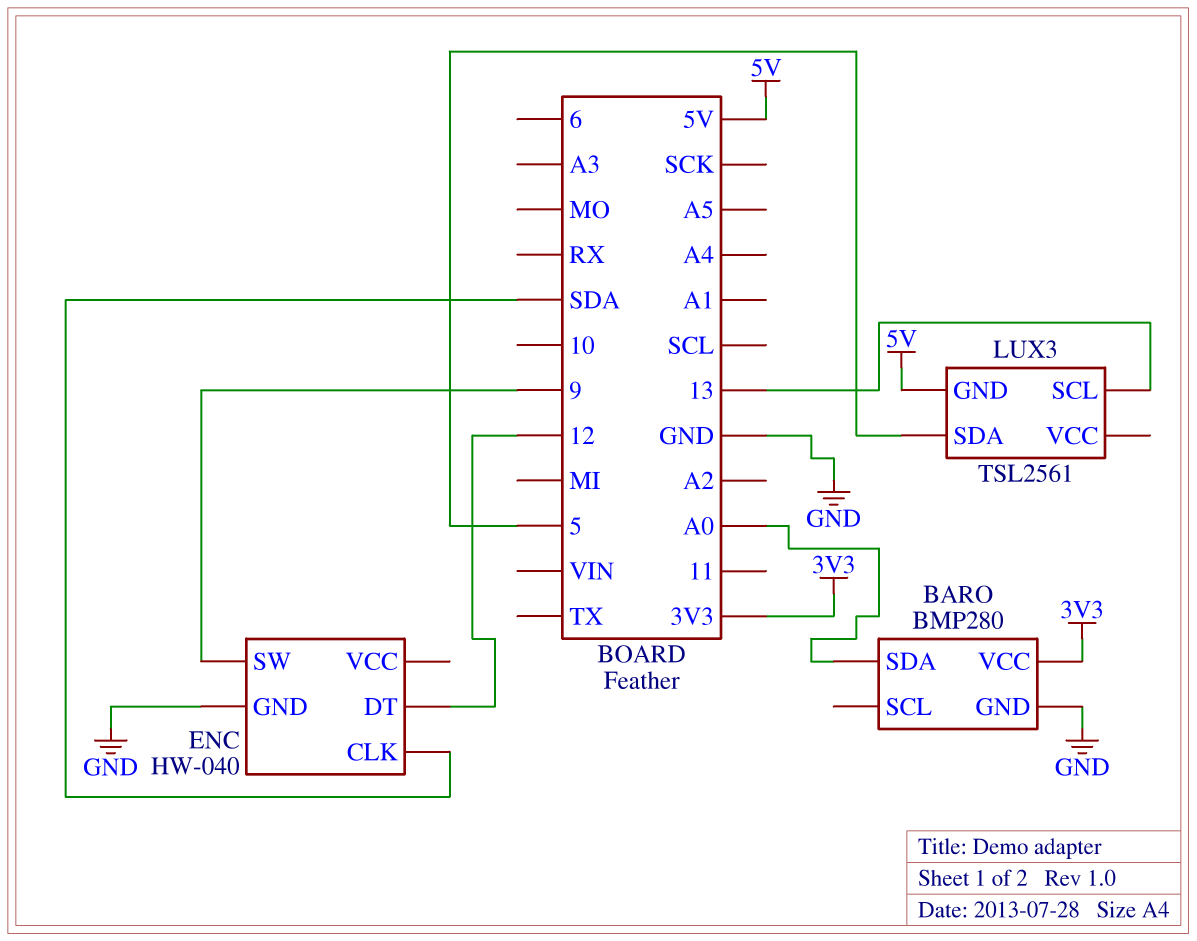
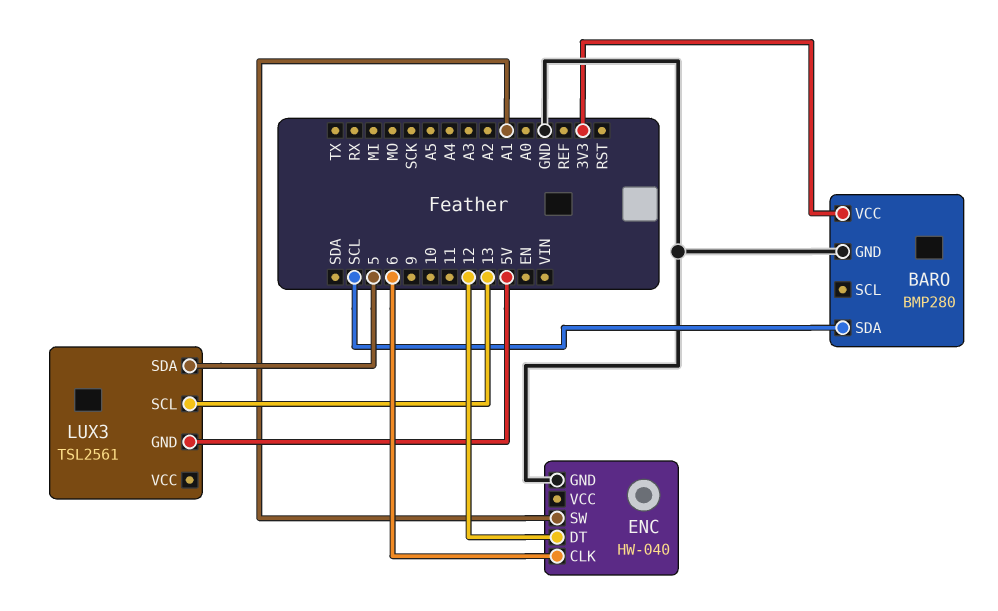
BARO pin SDA: A0 -> SCL
ENC pin CLK: SDA -> 6
ENC pin SW: 9 -> A1

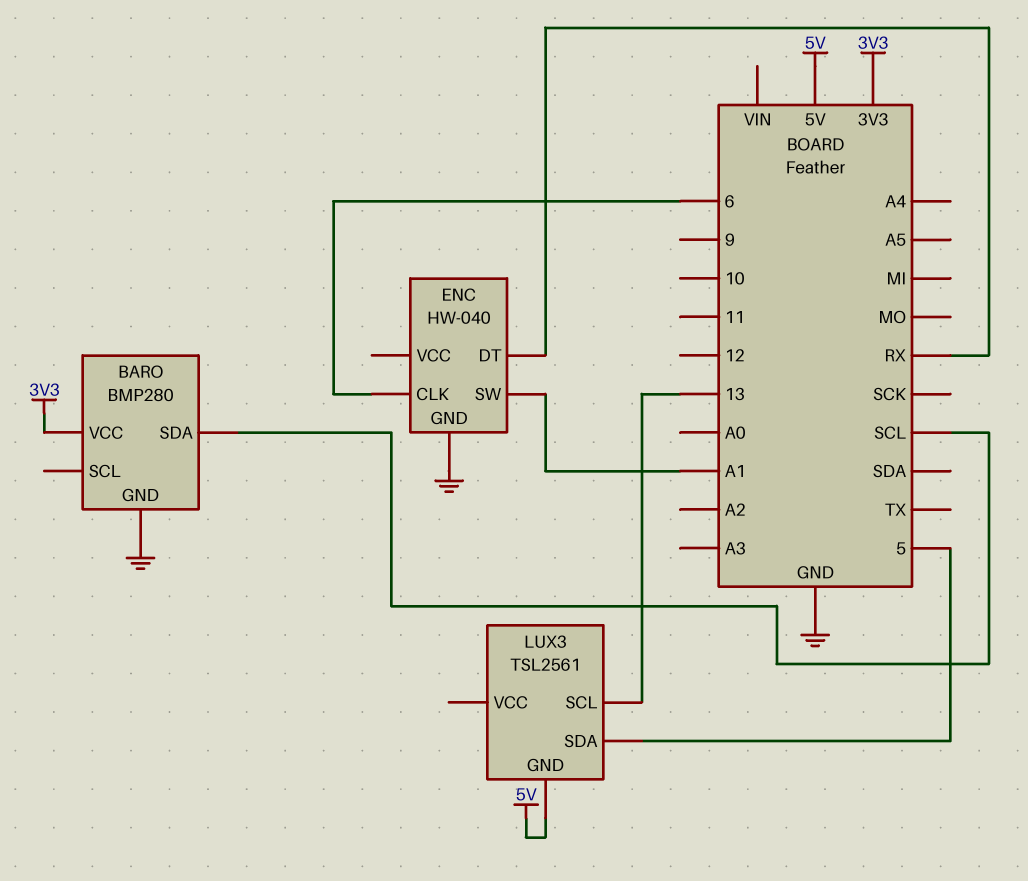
ENC pin DT: 12 -> RX

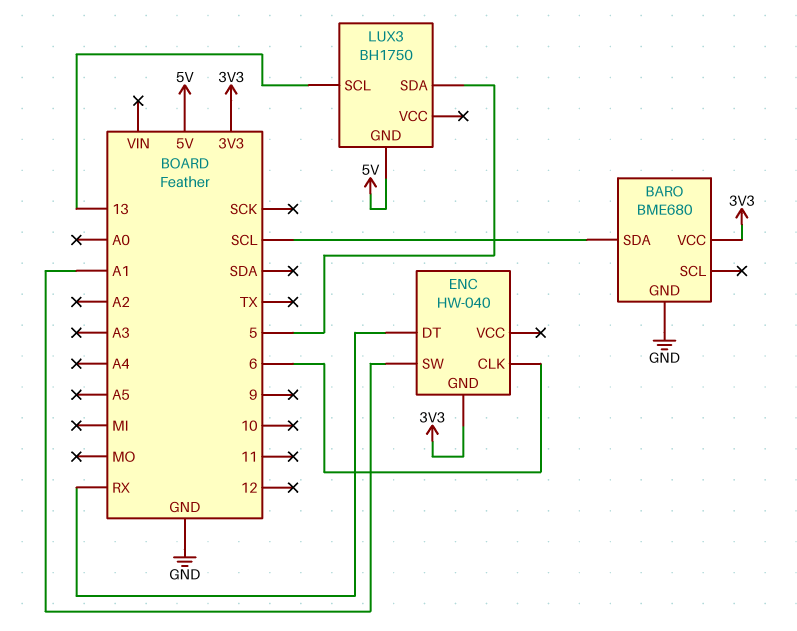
BARO: BMP280 -> BME680
ENC pin GND: GND -> 3V3
LUX3: TSL2561 -> BH1750

